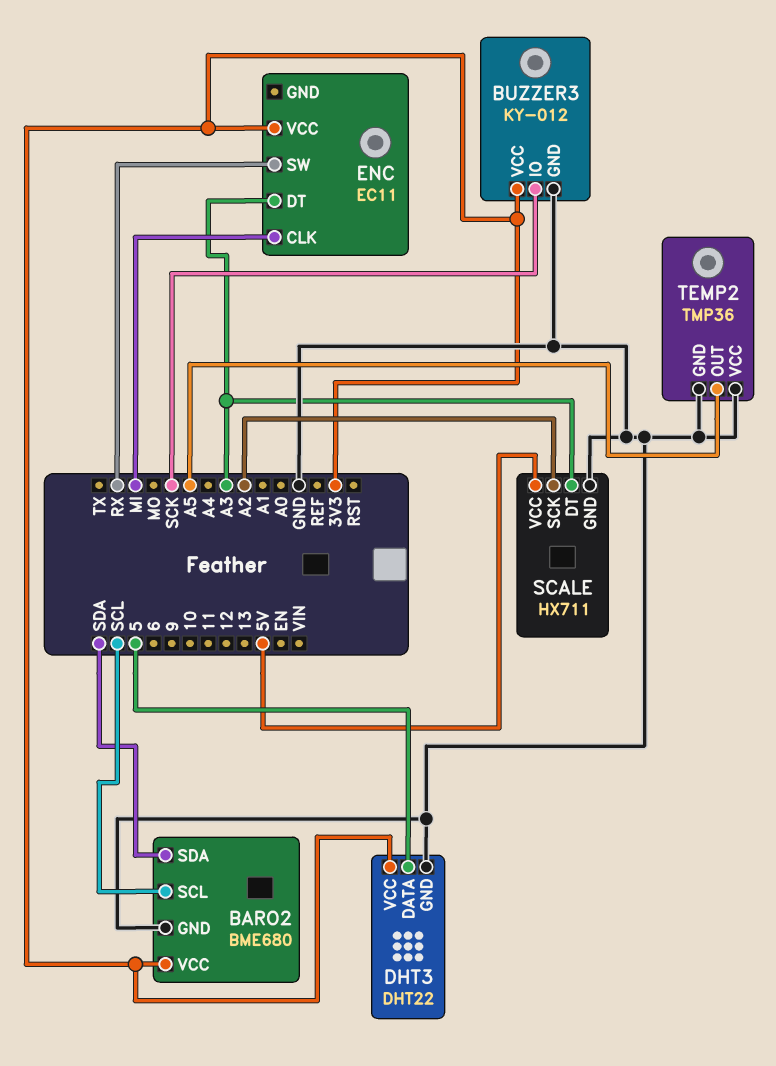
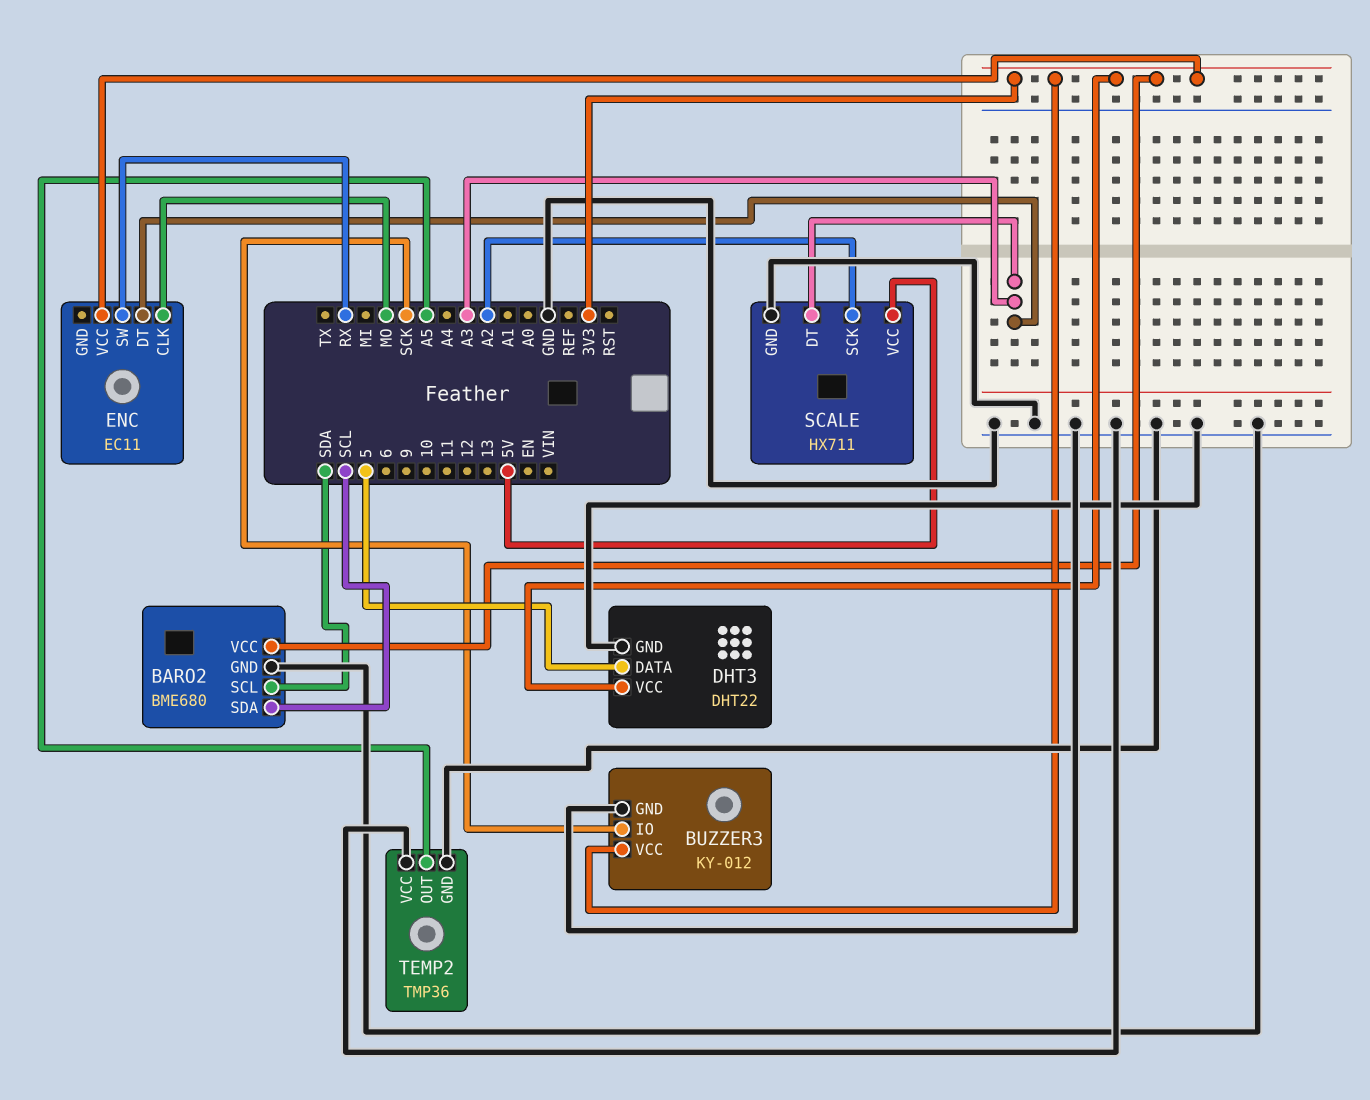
BARO2 pin SCL: SCL -> SDA
BARO2 pin SDA: SDA -> SCL
ENC pin CLK: MI -> MO

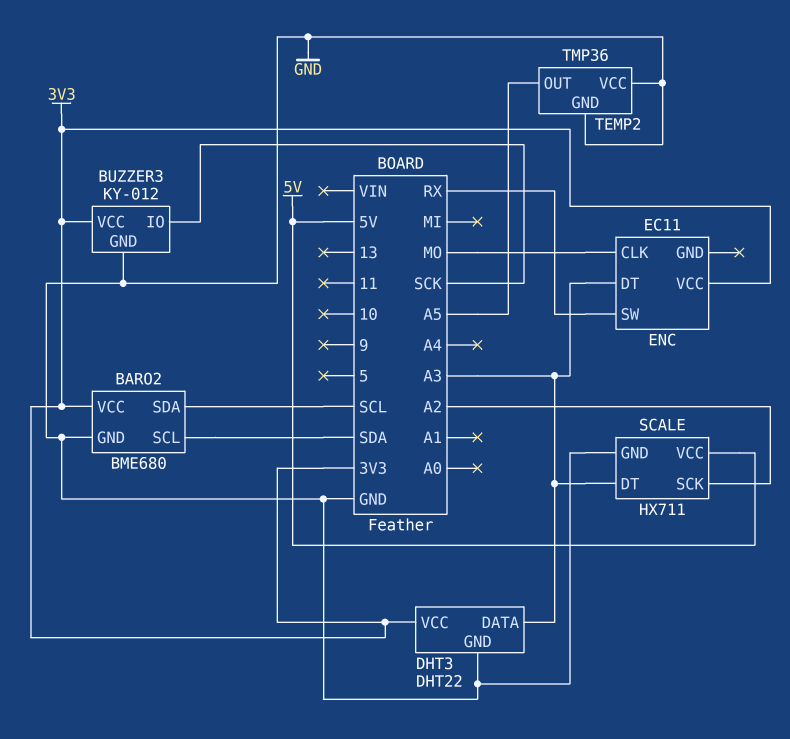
DHT3 pin DATA: 5 -> A3

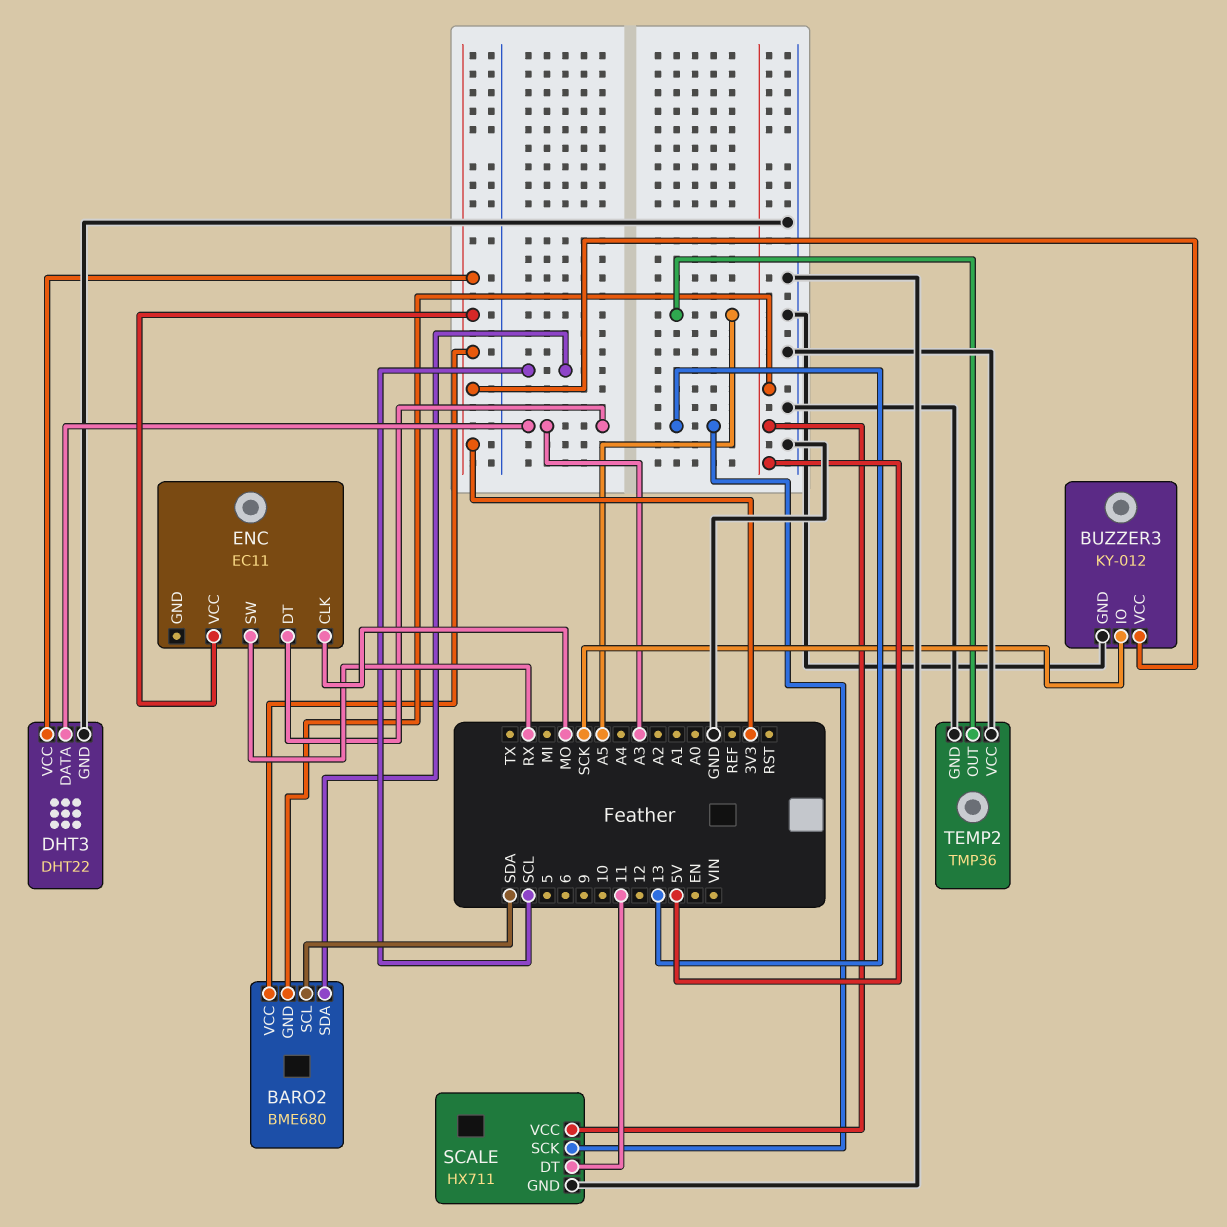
BARO2 pin GND: GND -> 5V
SCALE pin DT: A3 -> 11
SCALE pin SCK: A2 -> 13

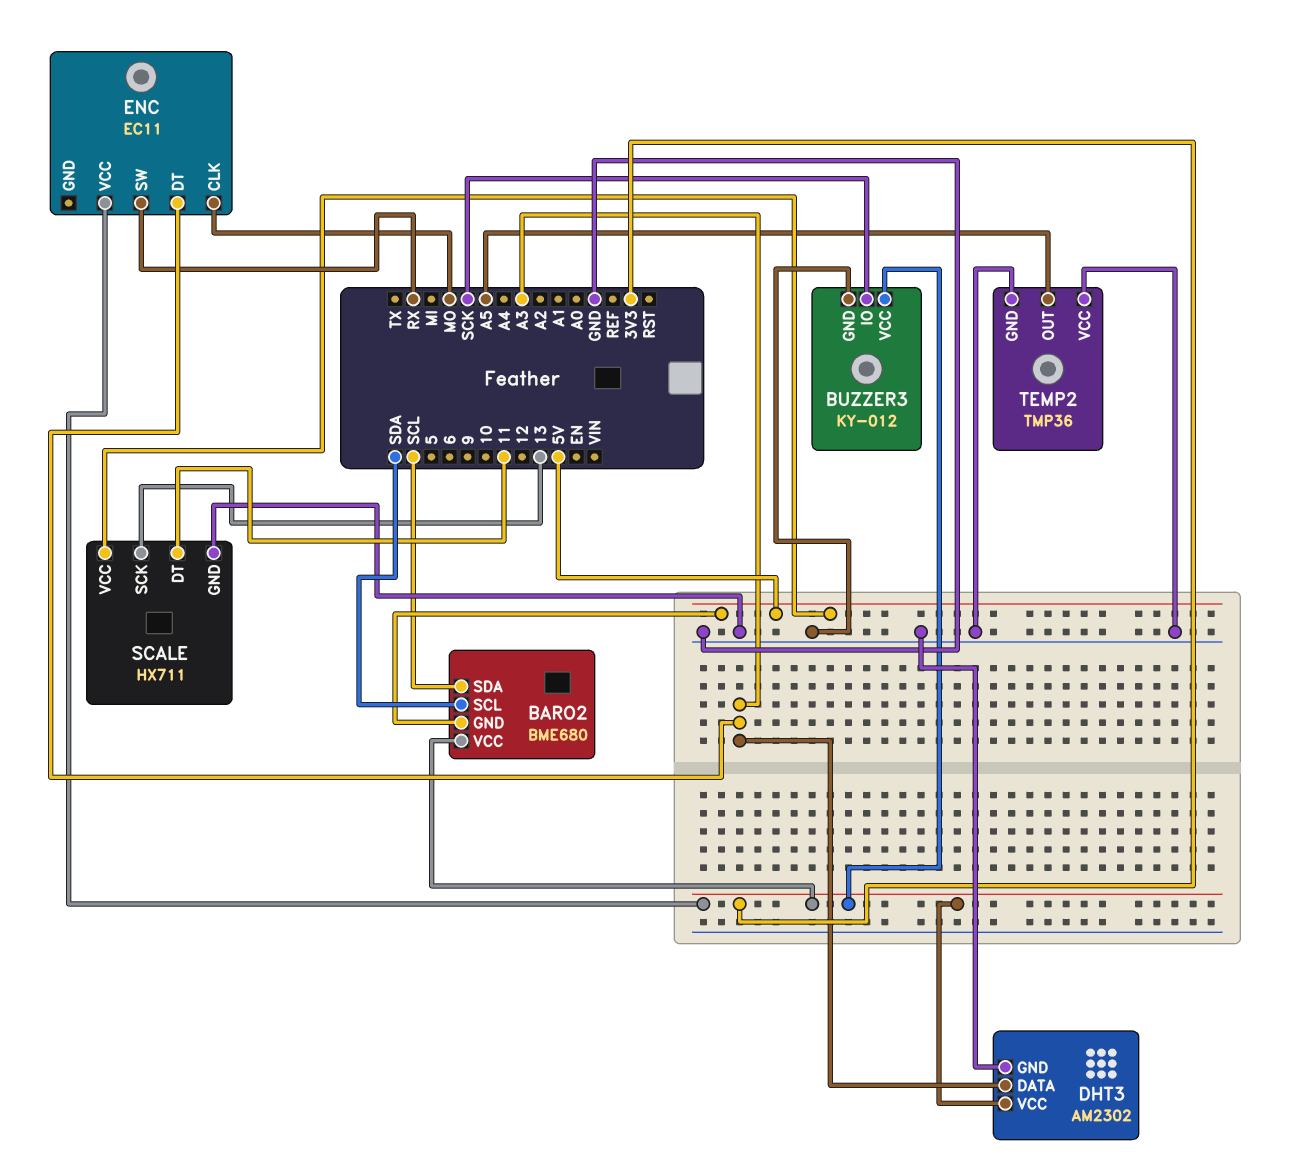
DHT3: DHT22 -> AM2302

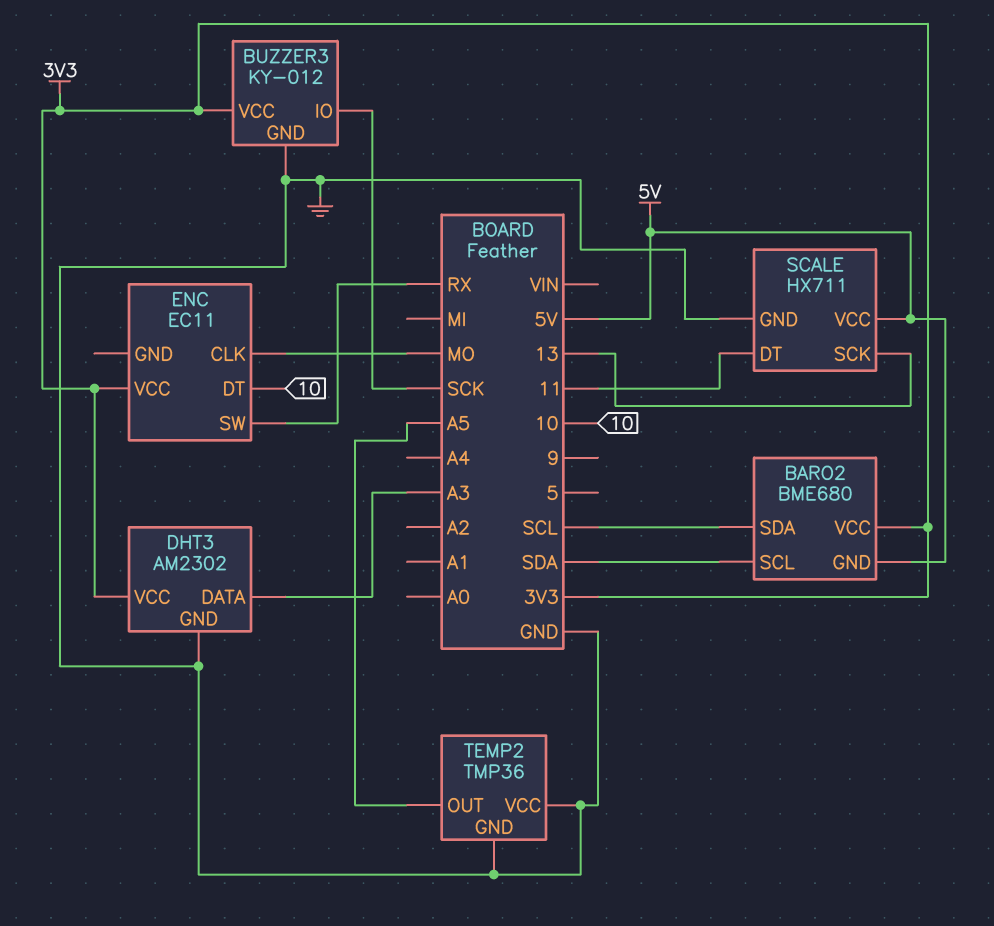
ENC pin DT: A3 -> 10

